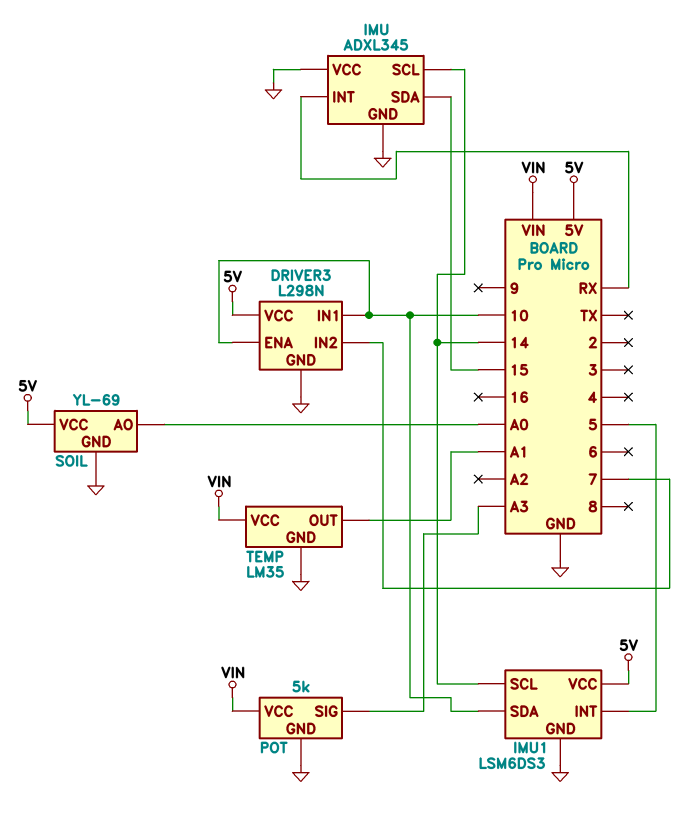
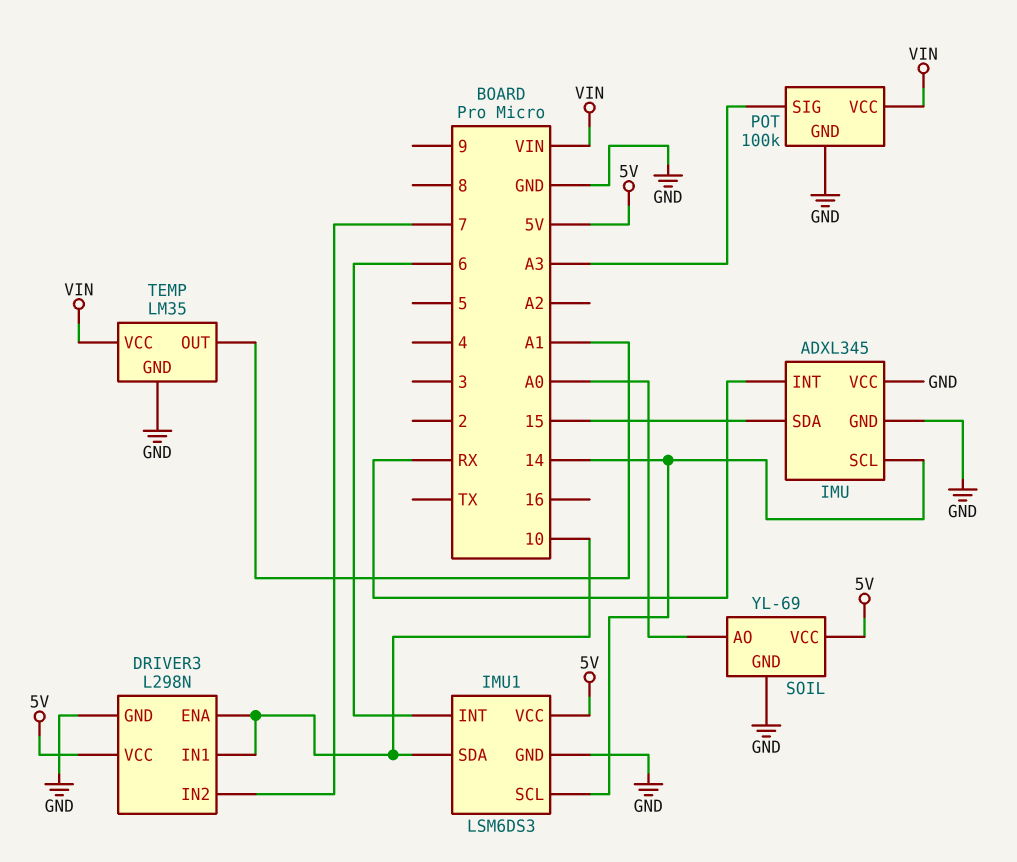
IMU1 pin INT: 5 -> 6
POT: 5k -> 100k

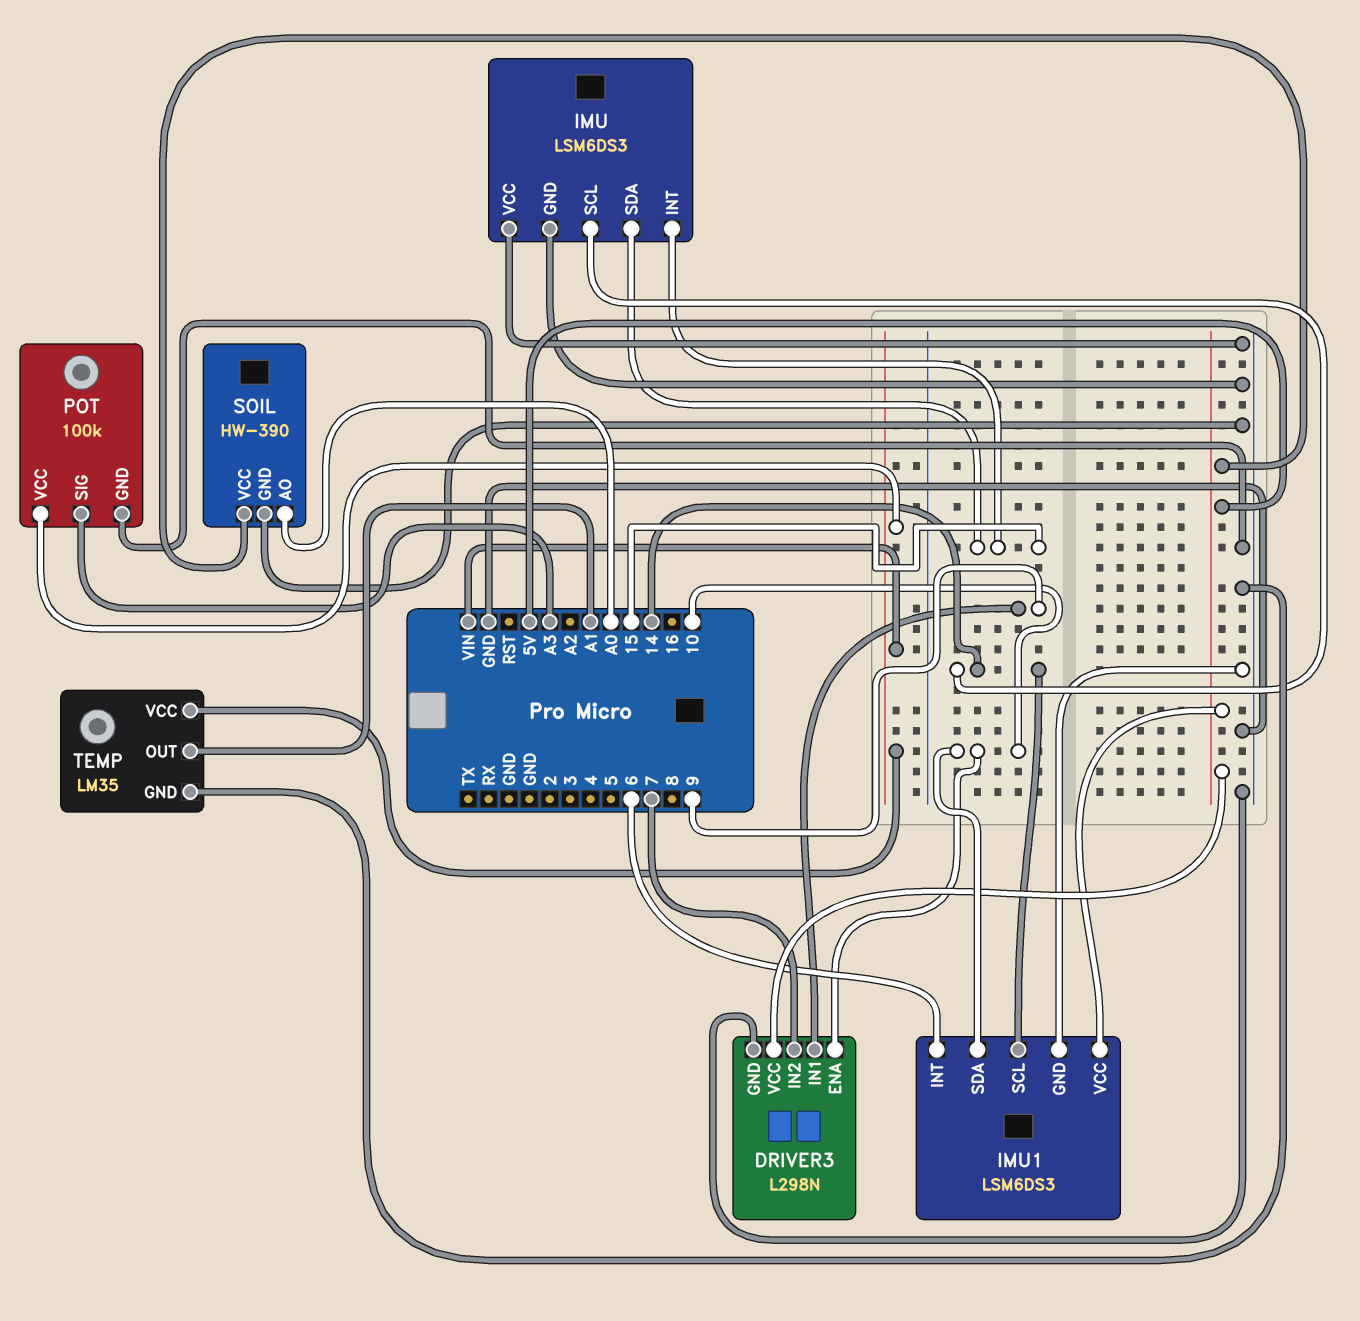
DRIVER3 pin IN1: 10 -> 9
IMU: ADXL345 -> LSM6DS3
IMU pin INT: RX -> 15
SOIL: YL-69 -> HW-390

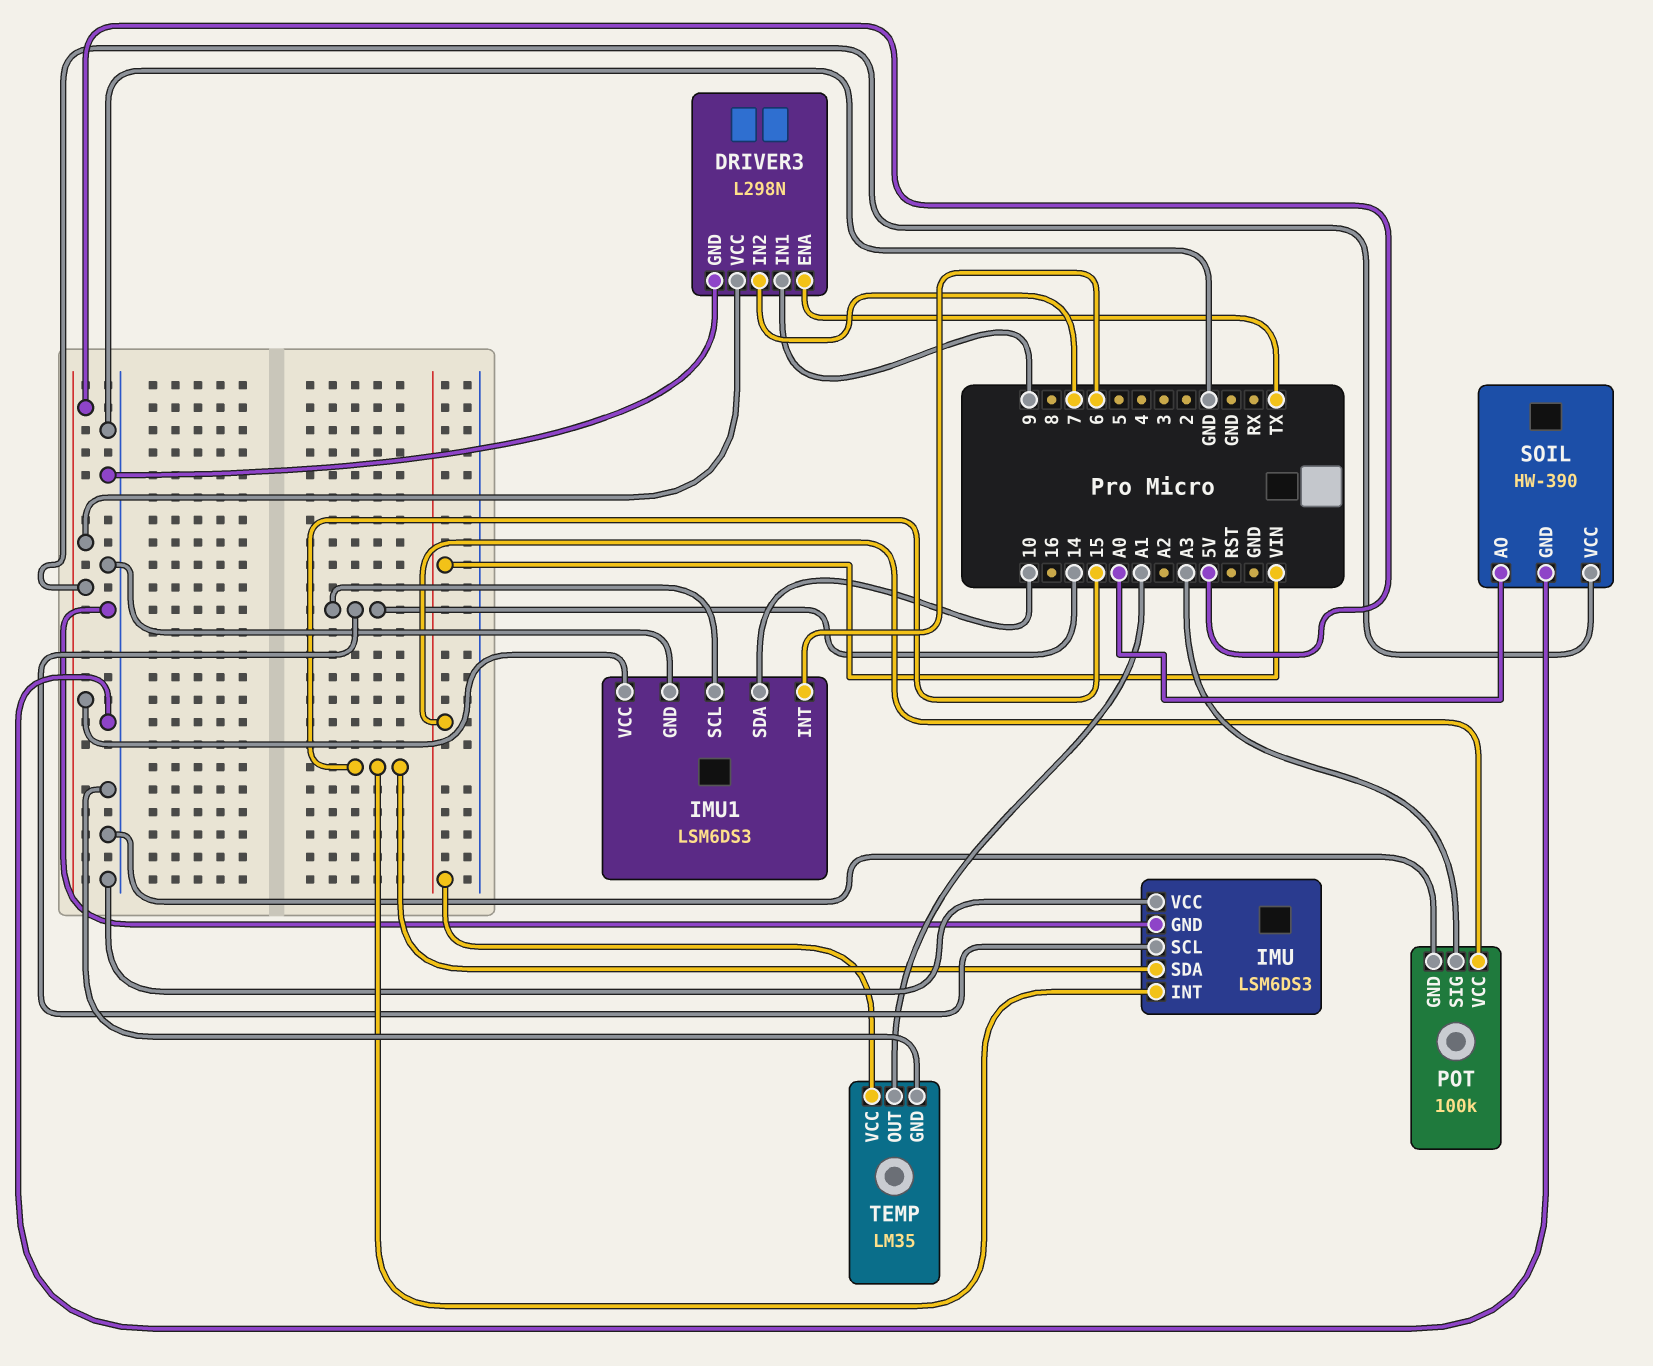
DRIVER3 pin ENA: 10 -> TX

